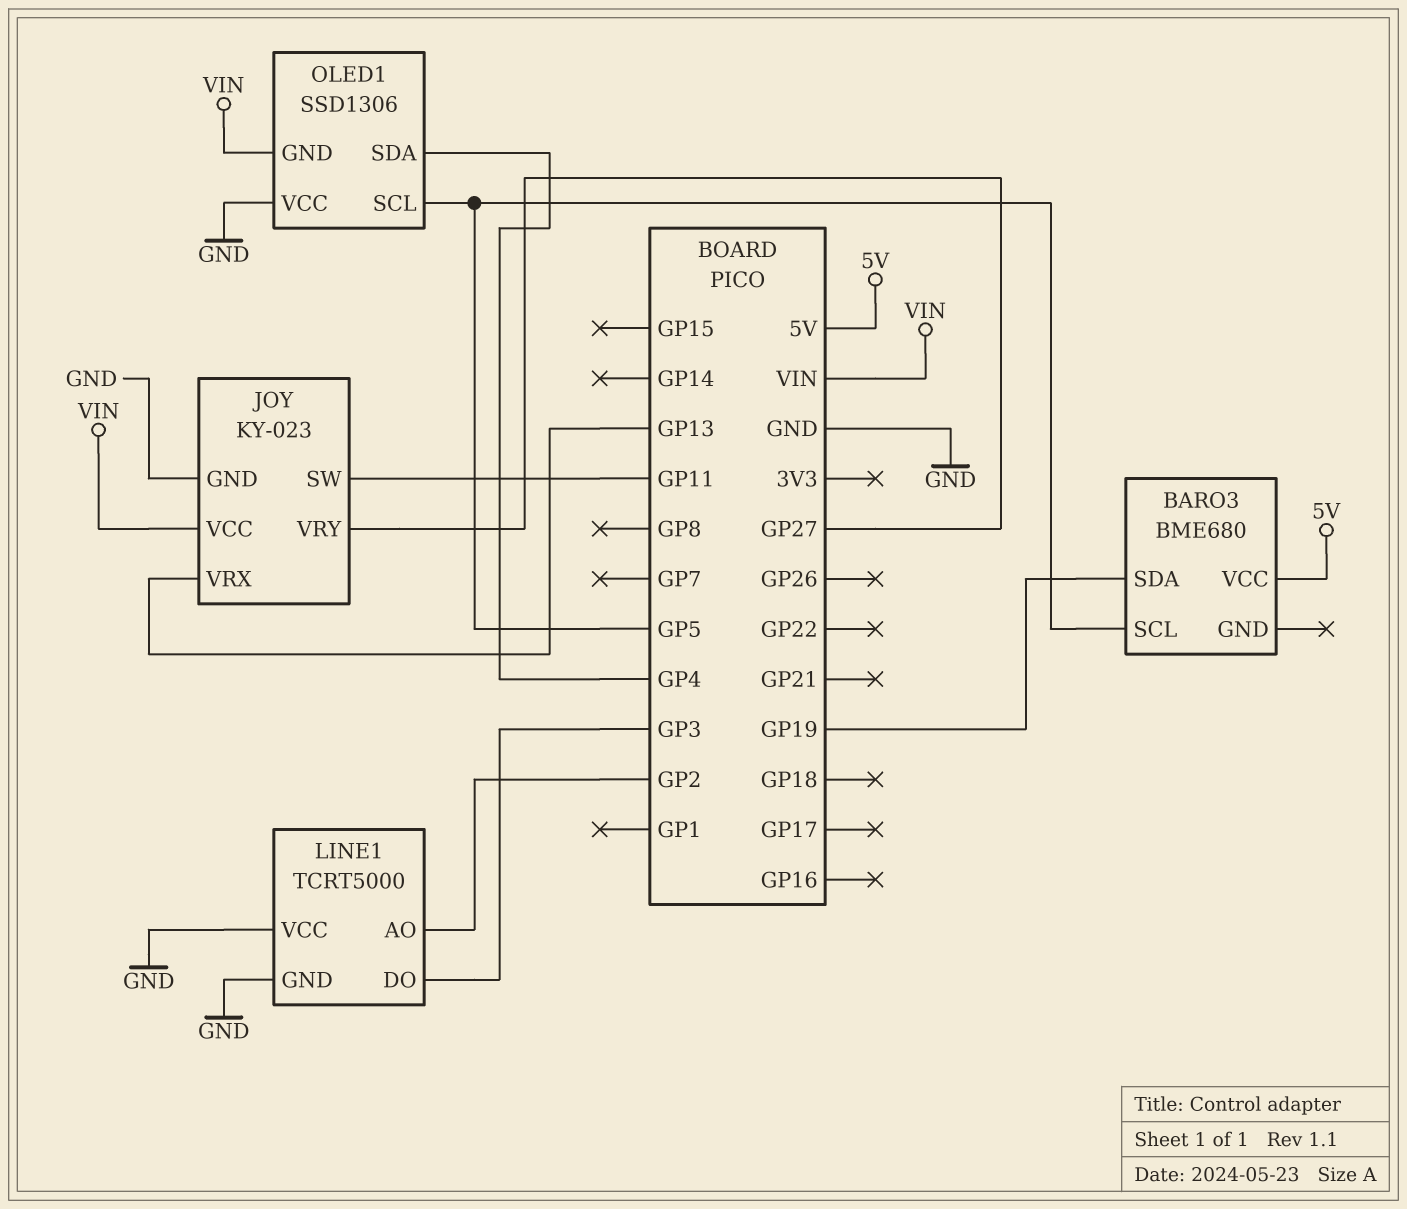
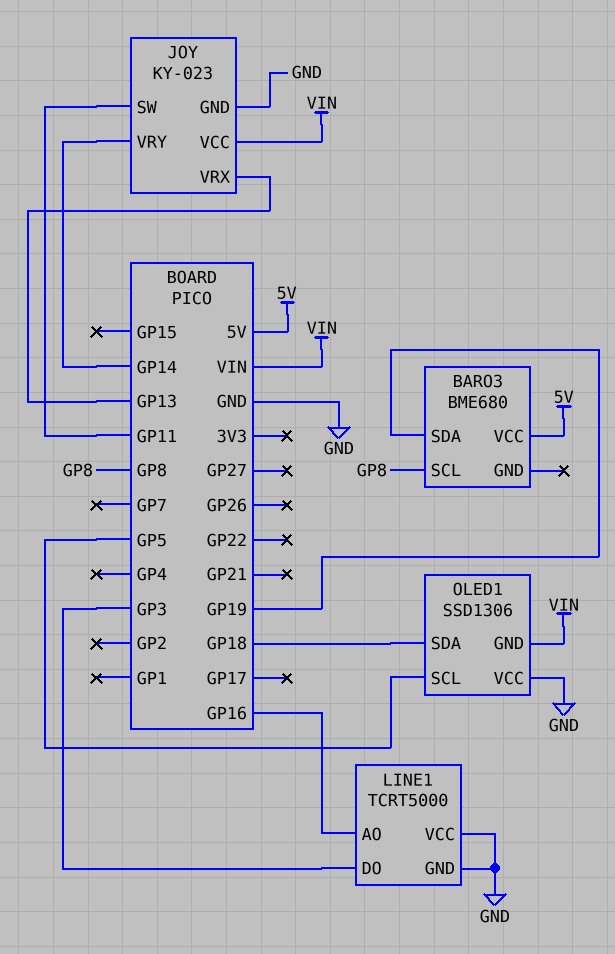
BARO3 pin SCL: GP5 -> GP8
JOY pin VRY: GP27 -> GP14
LINE1 pin AO: GP2 -> GP16
OLED1 pin SDA: GP4 -> GP18

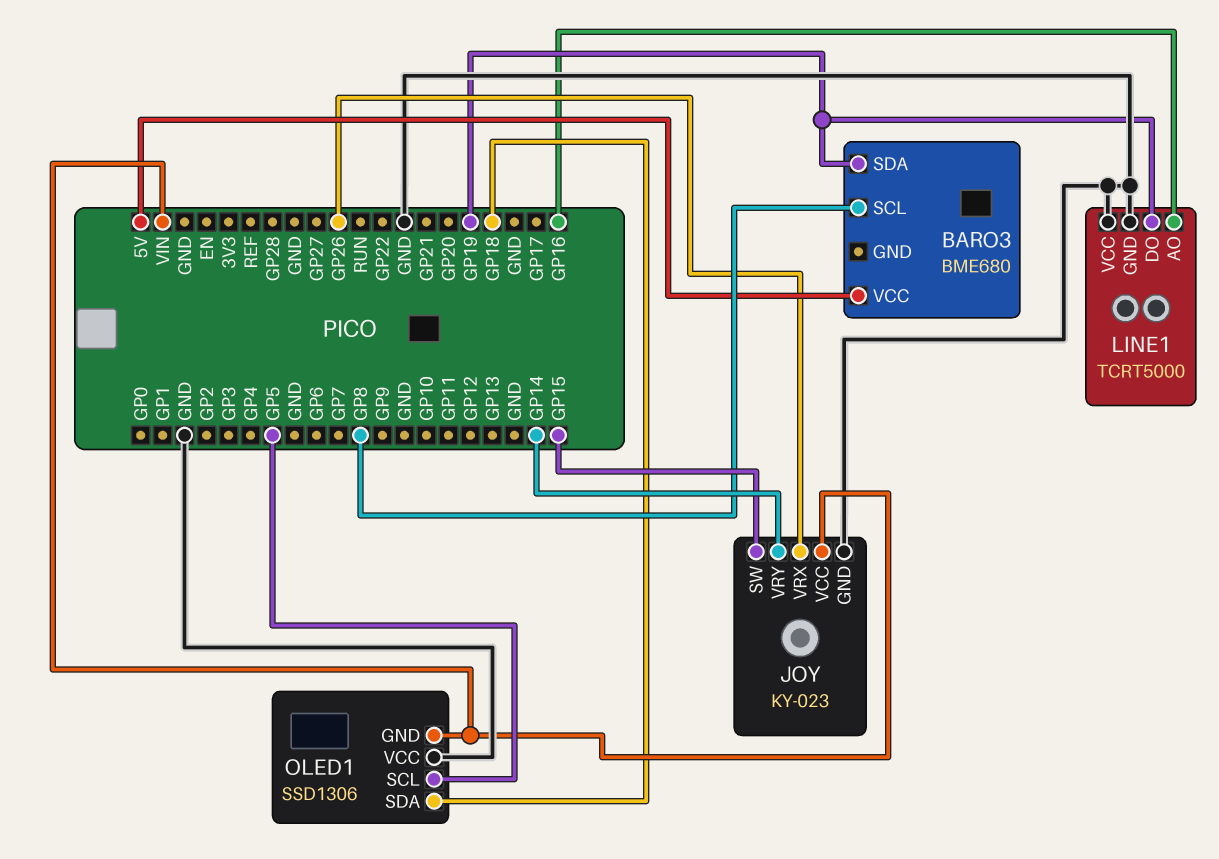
JOY pin SW: GP11 -> GP15
JOY pin VRX: GP13 -> GP26
LINE1 pin DO: GP3 -> GP19

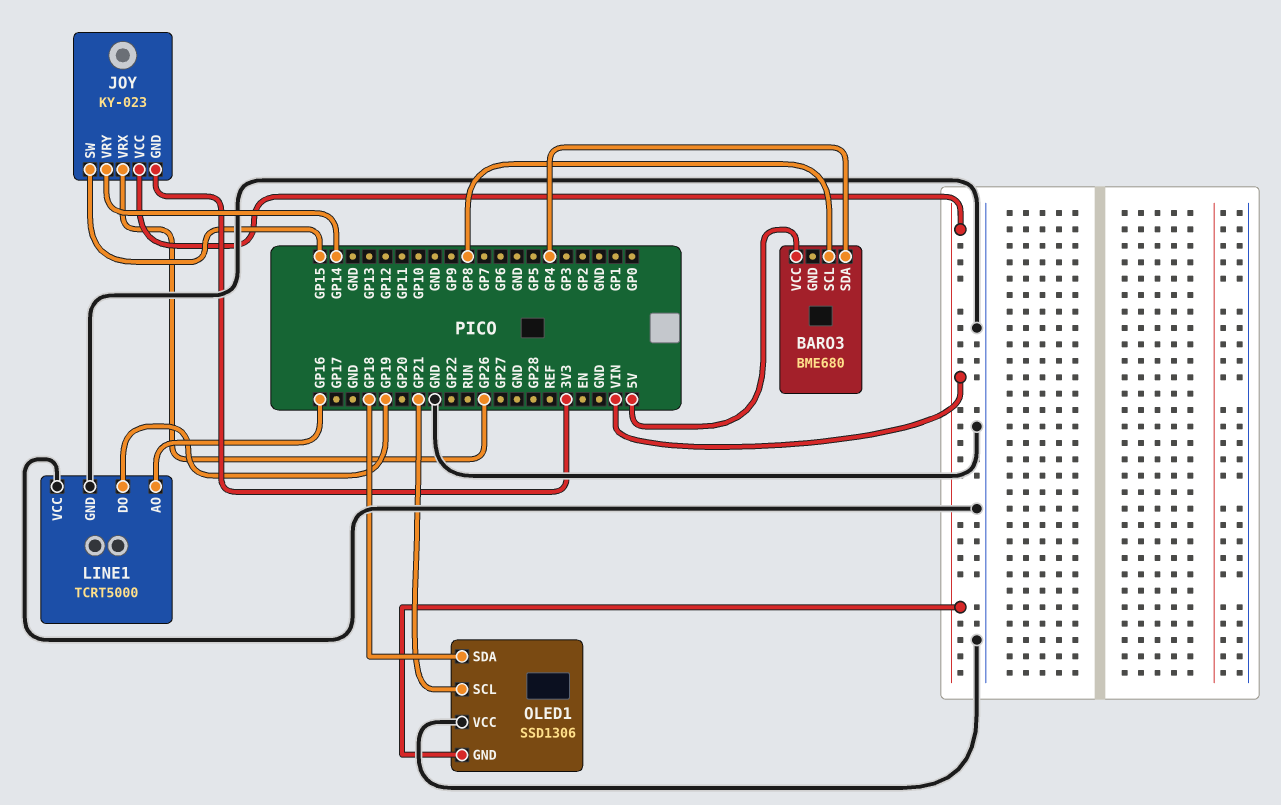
BARO3 pin SDA: GP19 -> GP4
JOY pin GND: GND -> 3V3
OLED1 pin SCL: GP5 -> GP21

